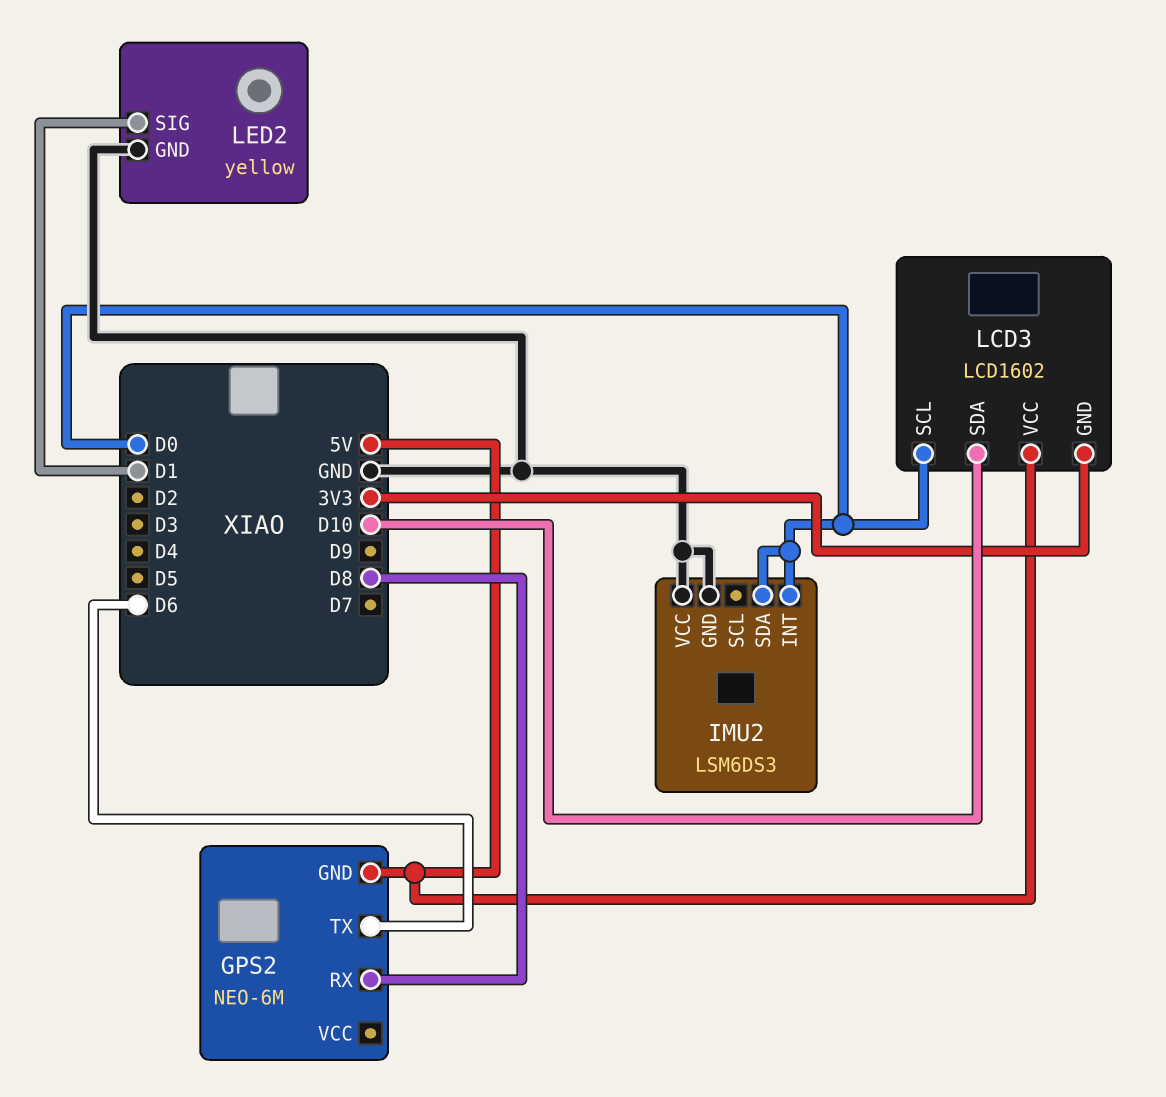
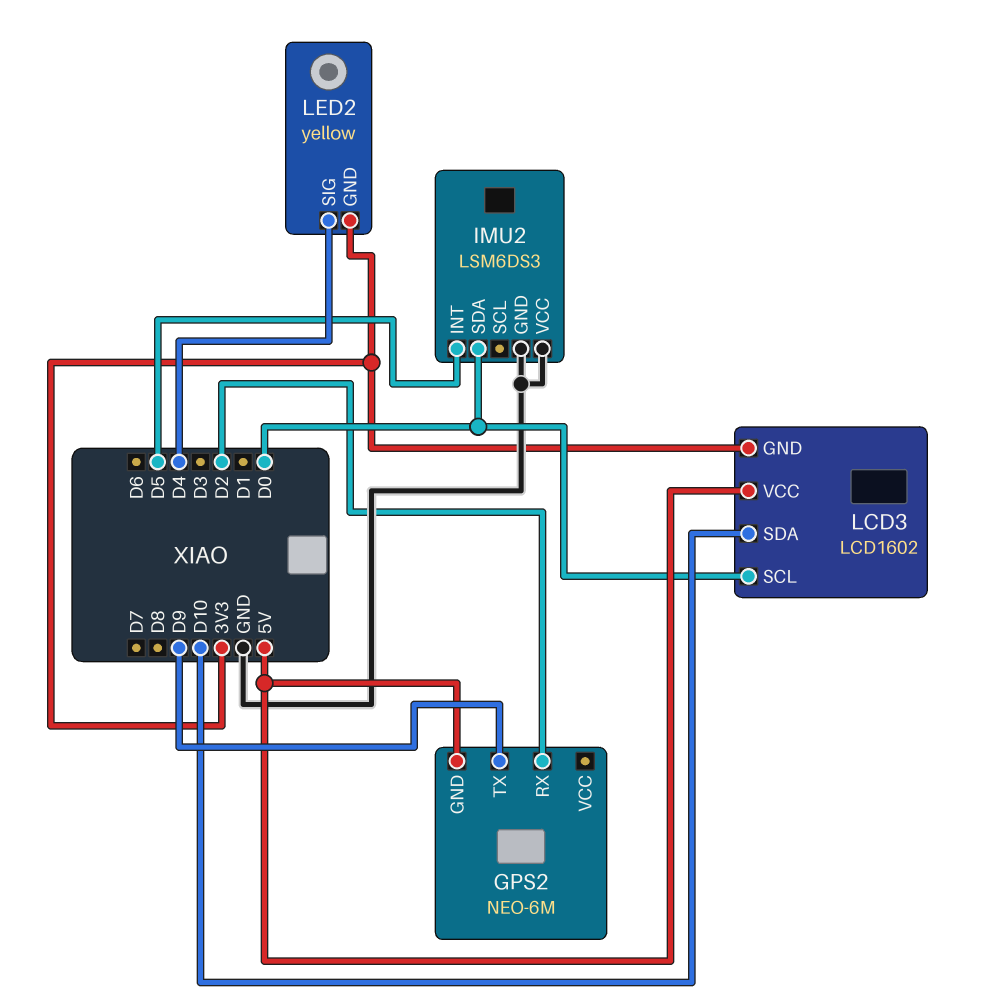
GPS2 pin RX: D8 -> D2
GPS2 pin TX: D6 -> D9
IMU2 pin INT: D0 -> D5
LED2 pin GND: GND -> 3V3
LED2 pin SIG: D1 -> D4

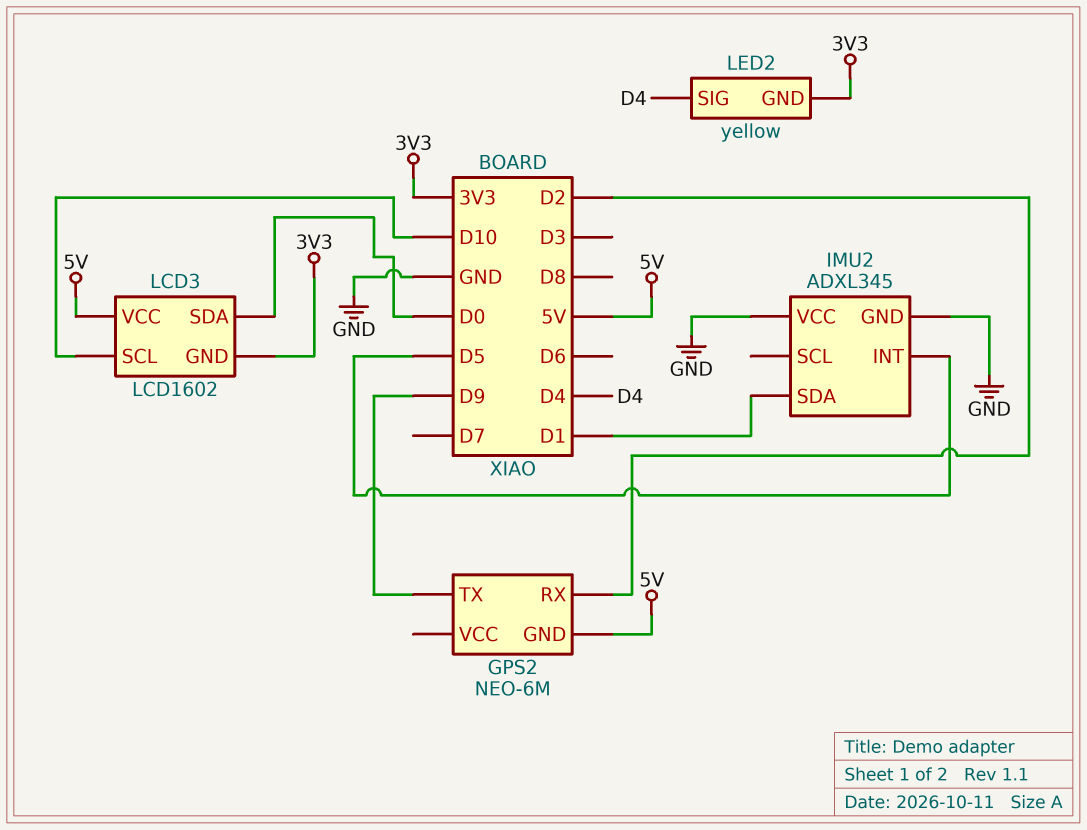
IMU2: LSM6DS3 -> ADXL345
IMU2 pin SDA: D0 -> D1
LCD3 pin SCL: D0 -> D10
LCD3 pin SDA: D10 -> D0

